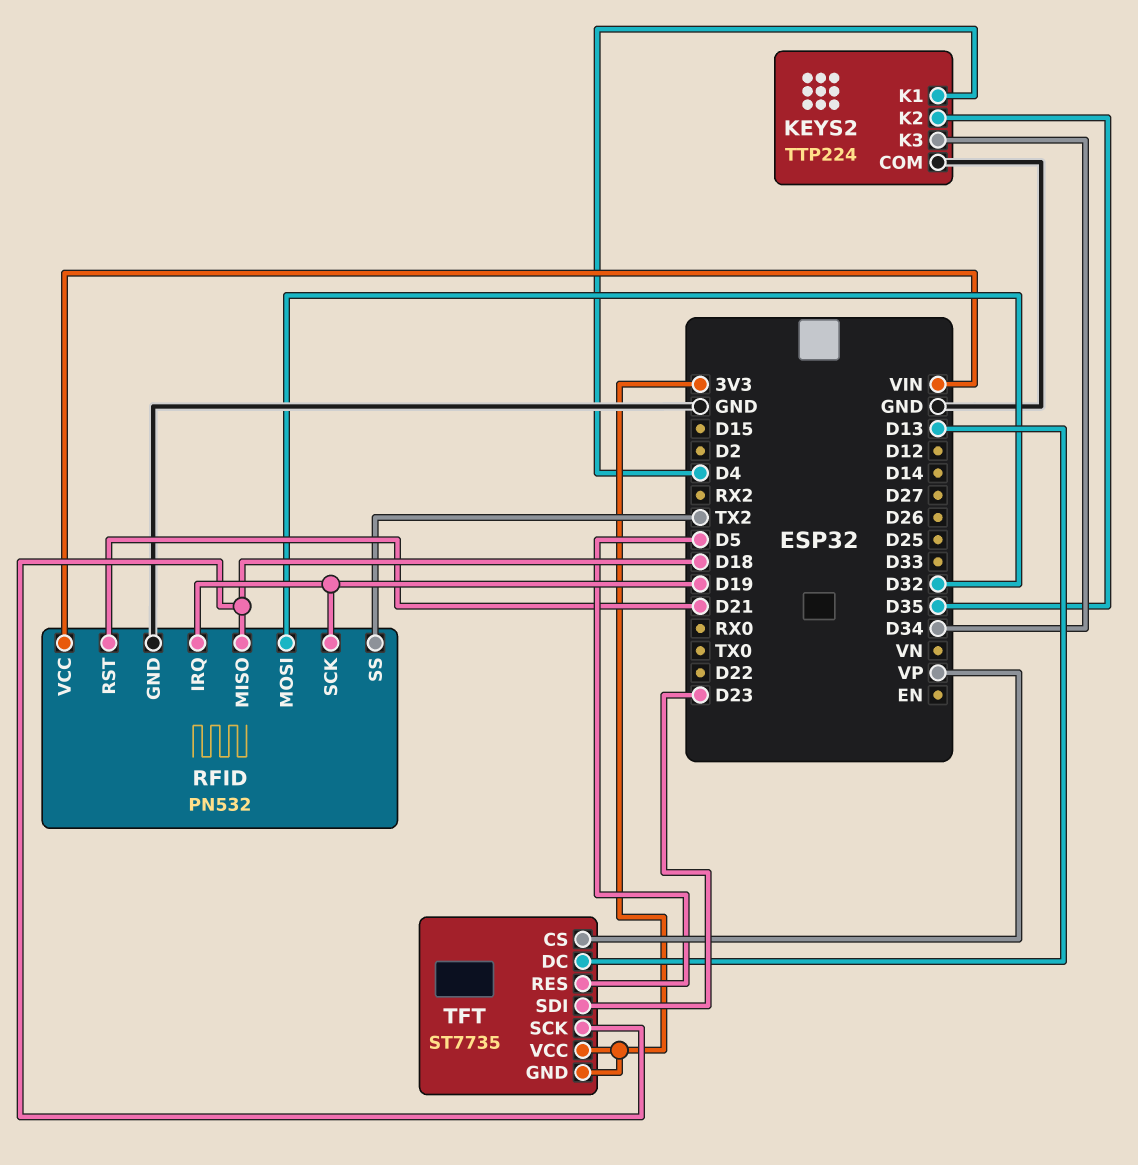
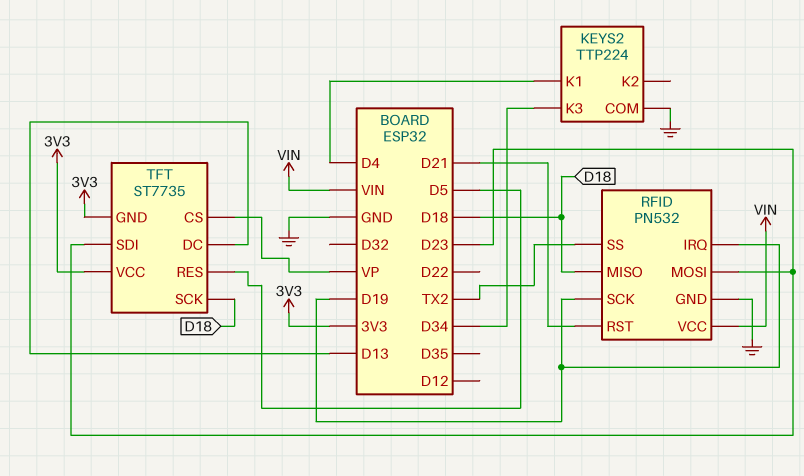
KEYS2 pin K2: D35 -> none
RFID pin MOSI: D32 -> D23

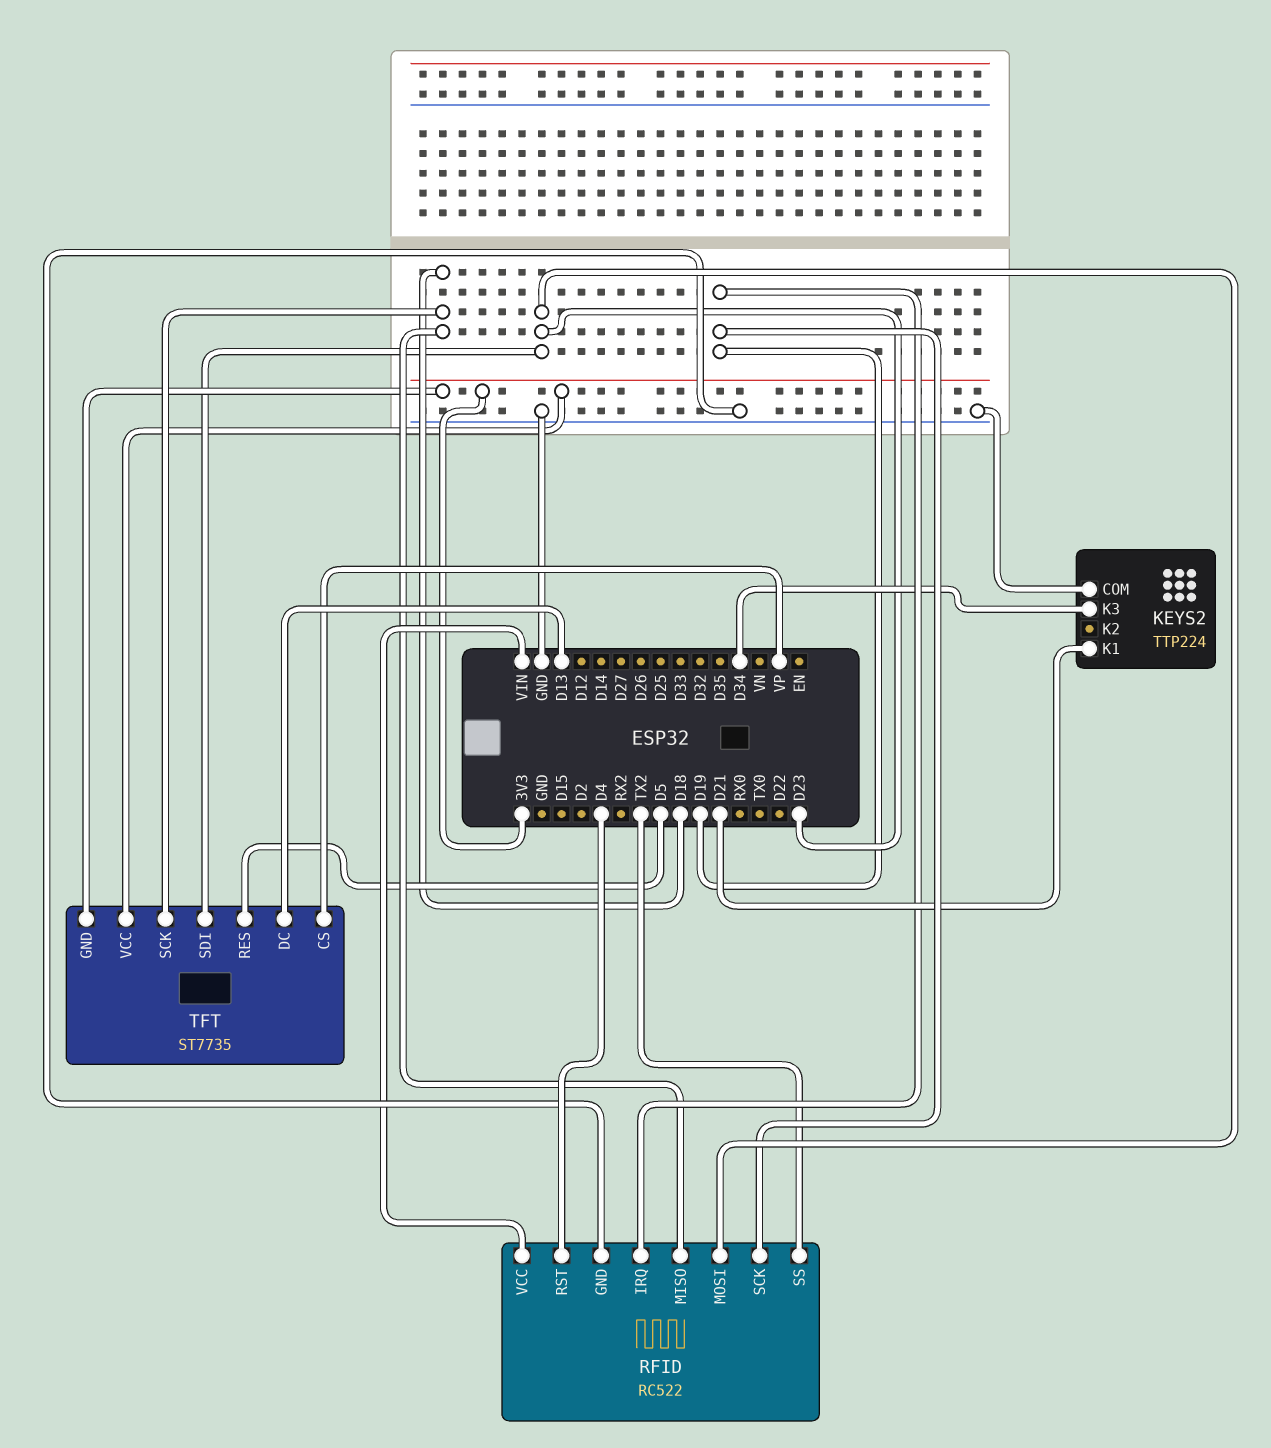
KEYS2 pin K1: D4 -> D21
RFID: PN532 -> RC522
RFID pin RST: D21 -> D4

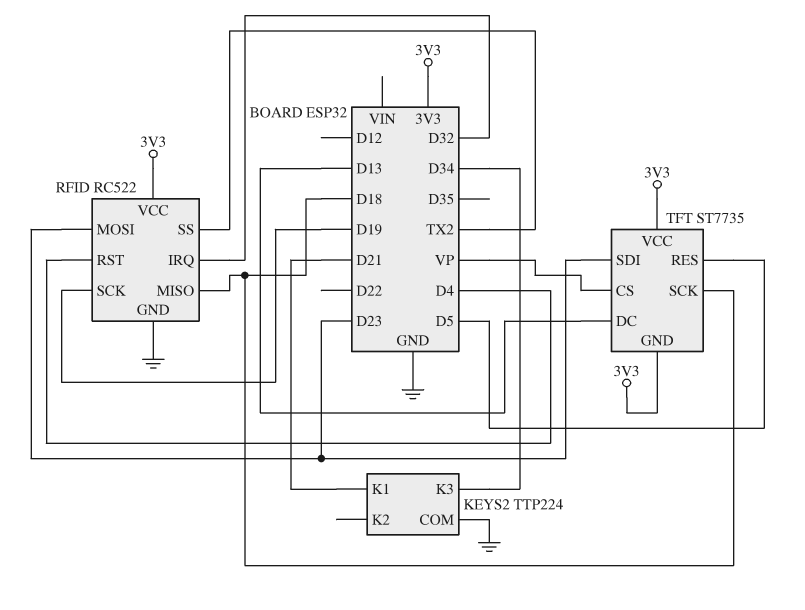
RFID pin IRQ: D19 -> D32
RFID pin VCC: VIN -> 3V3

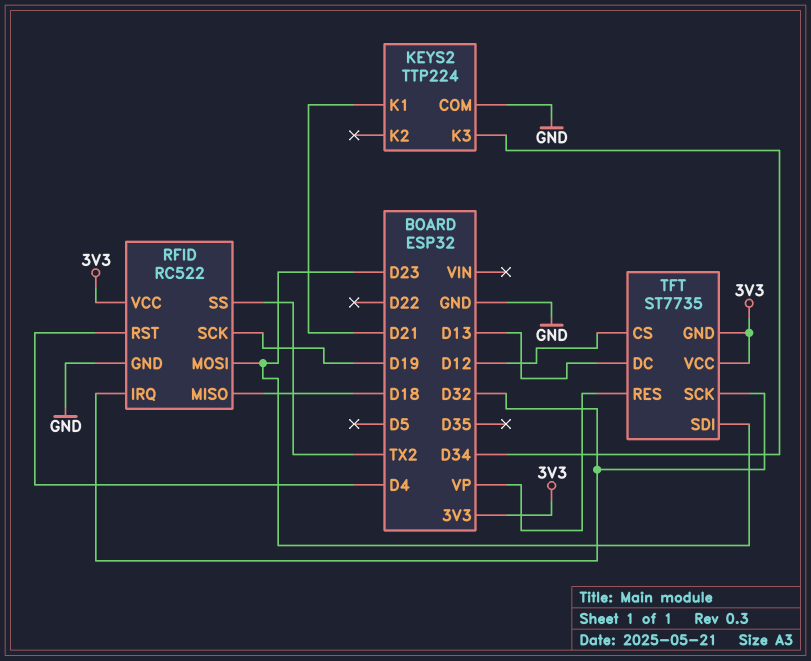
TFT pin CS: VP -> D12
TFT pin RES: D5 -> VP
TFT pin SCK: D18 -> D32

